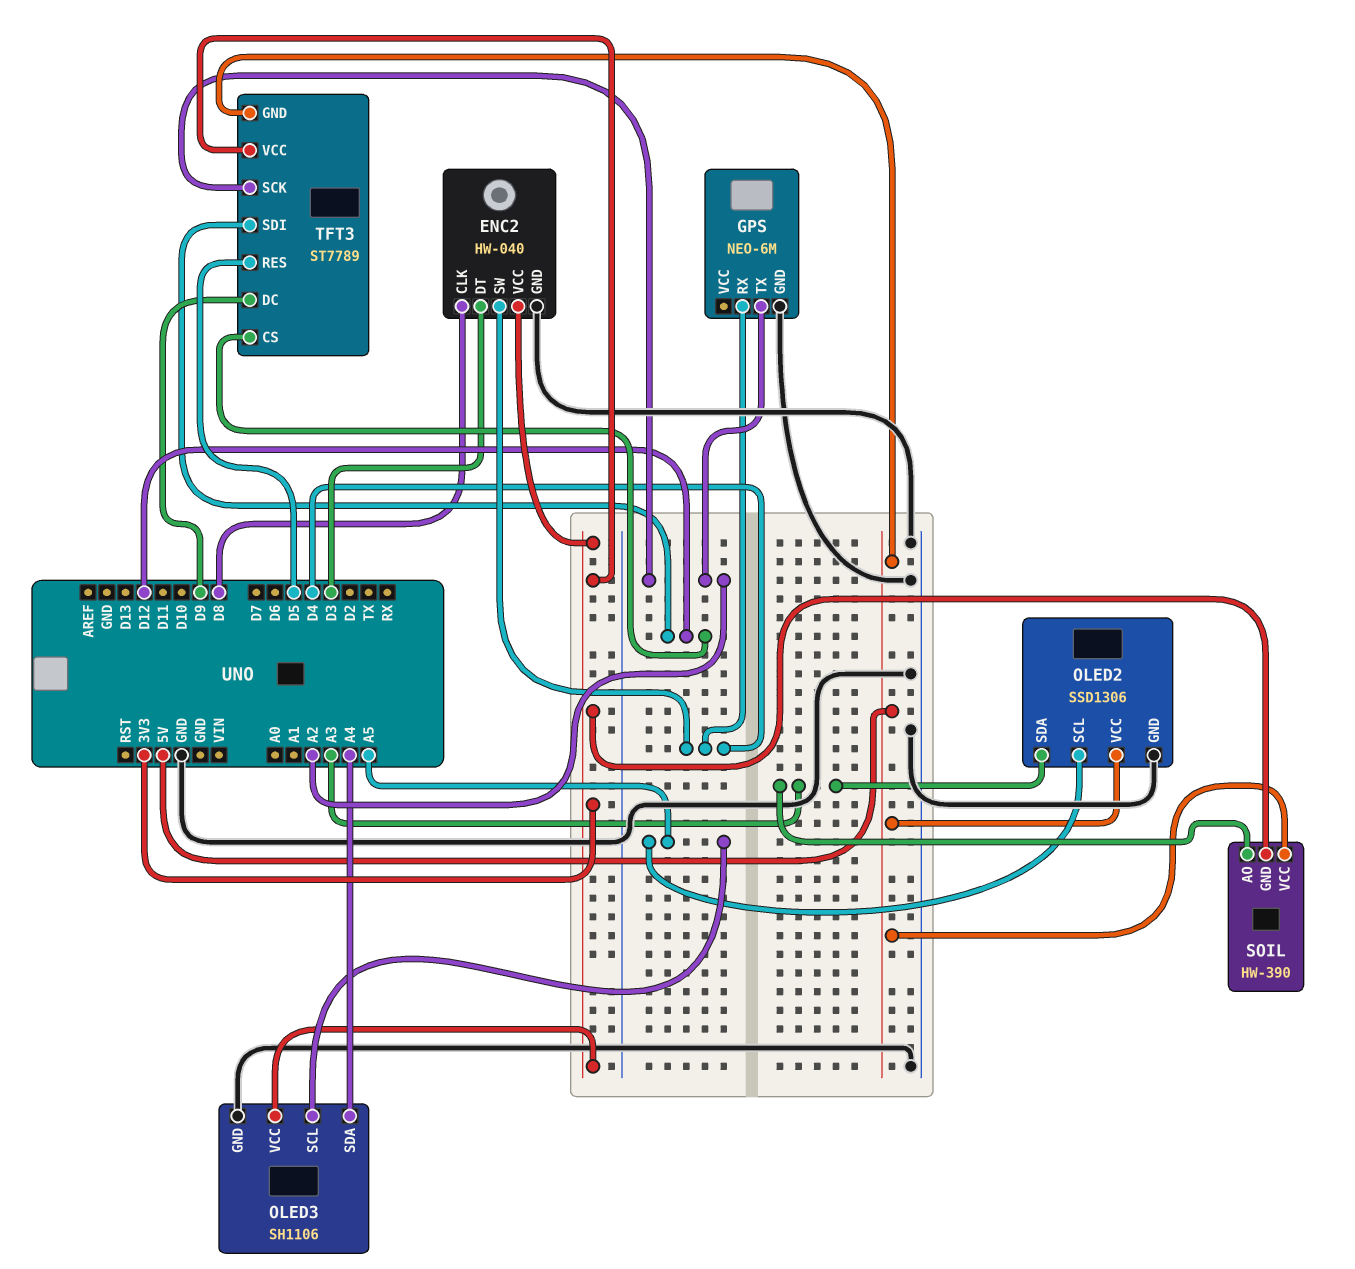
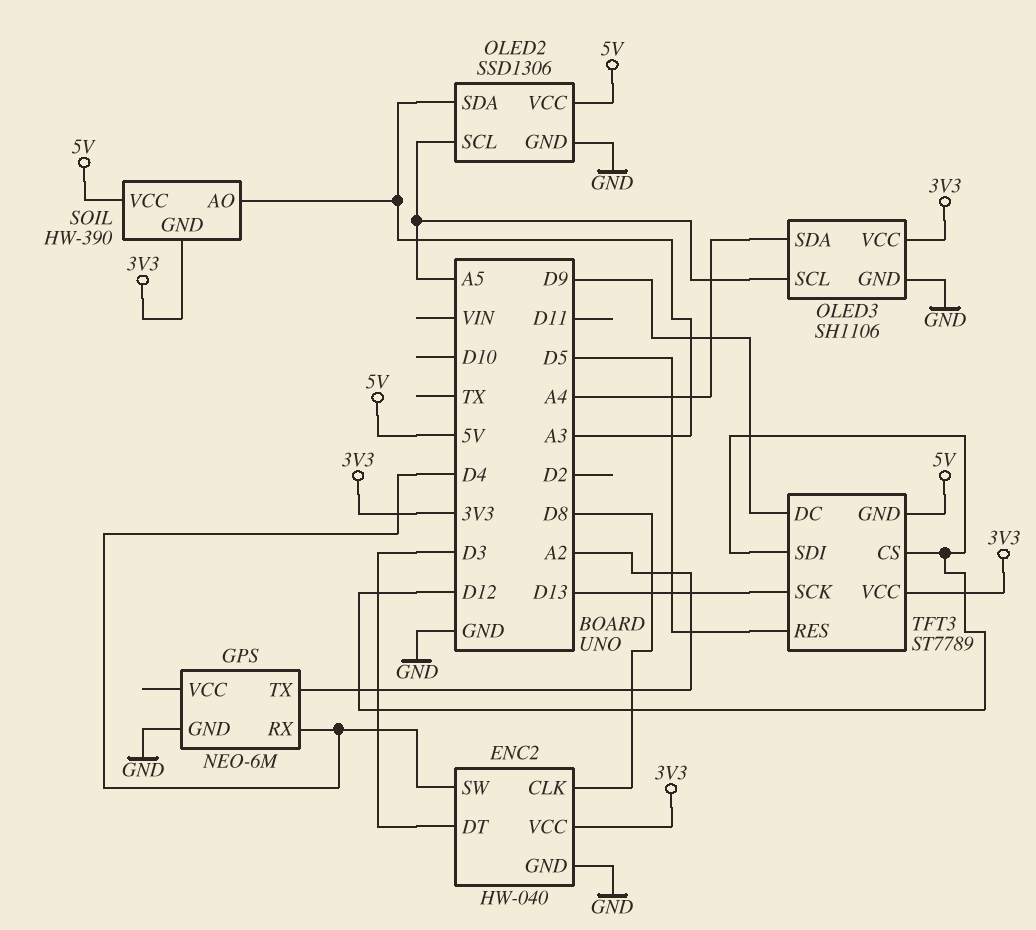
TFT3 pin SCK: A2 -> D13

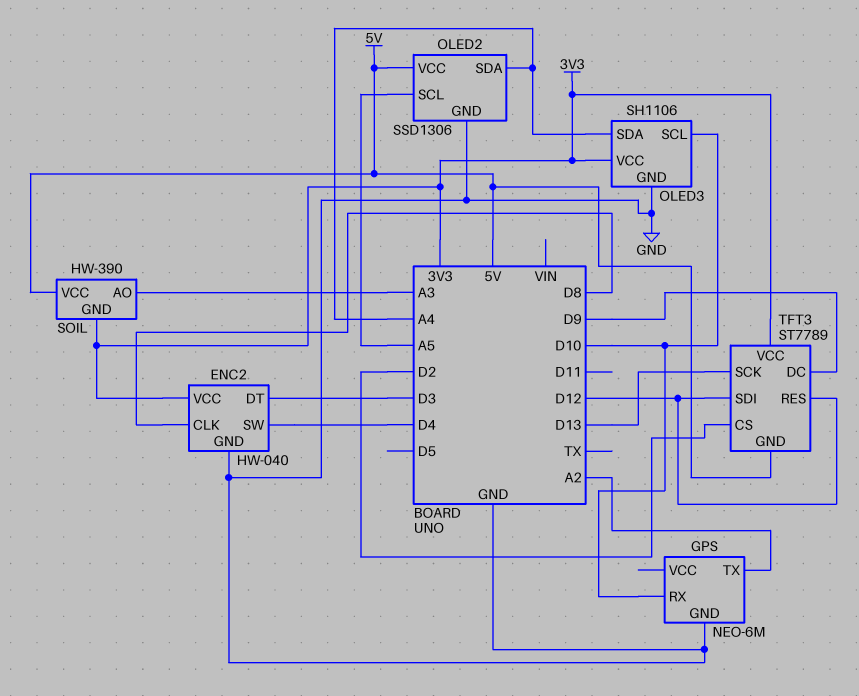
GPS pin RX: D4 -> D10
OLED2 pin SDA: A3 -> A4
OLED3 pin SCL: A5 -> D10
TFT3 pin CS: D12 -> D2
TFT3 pin RES: D5 -> D12

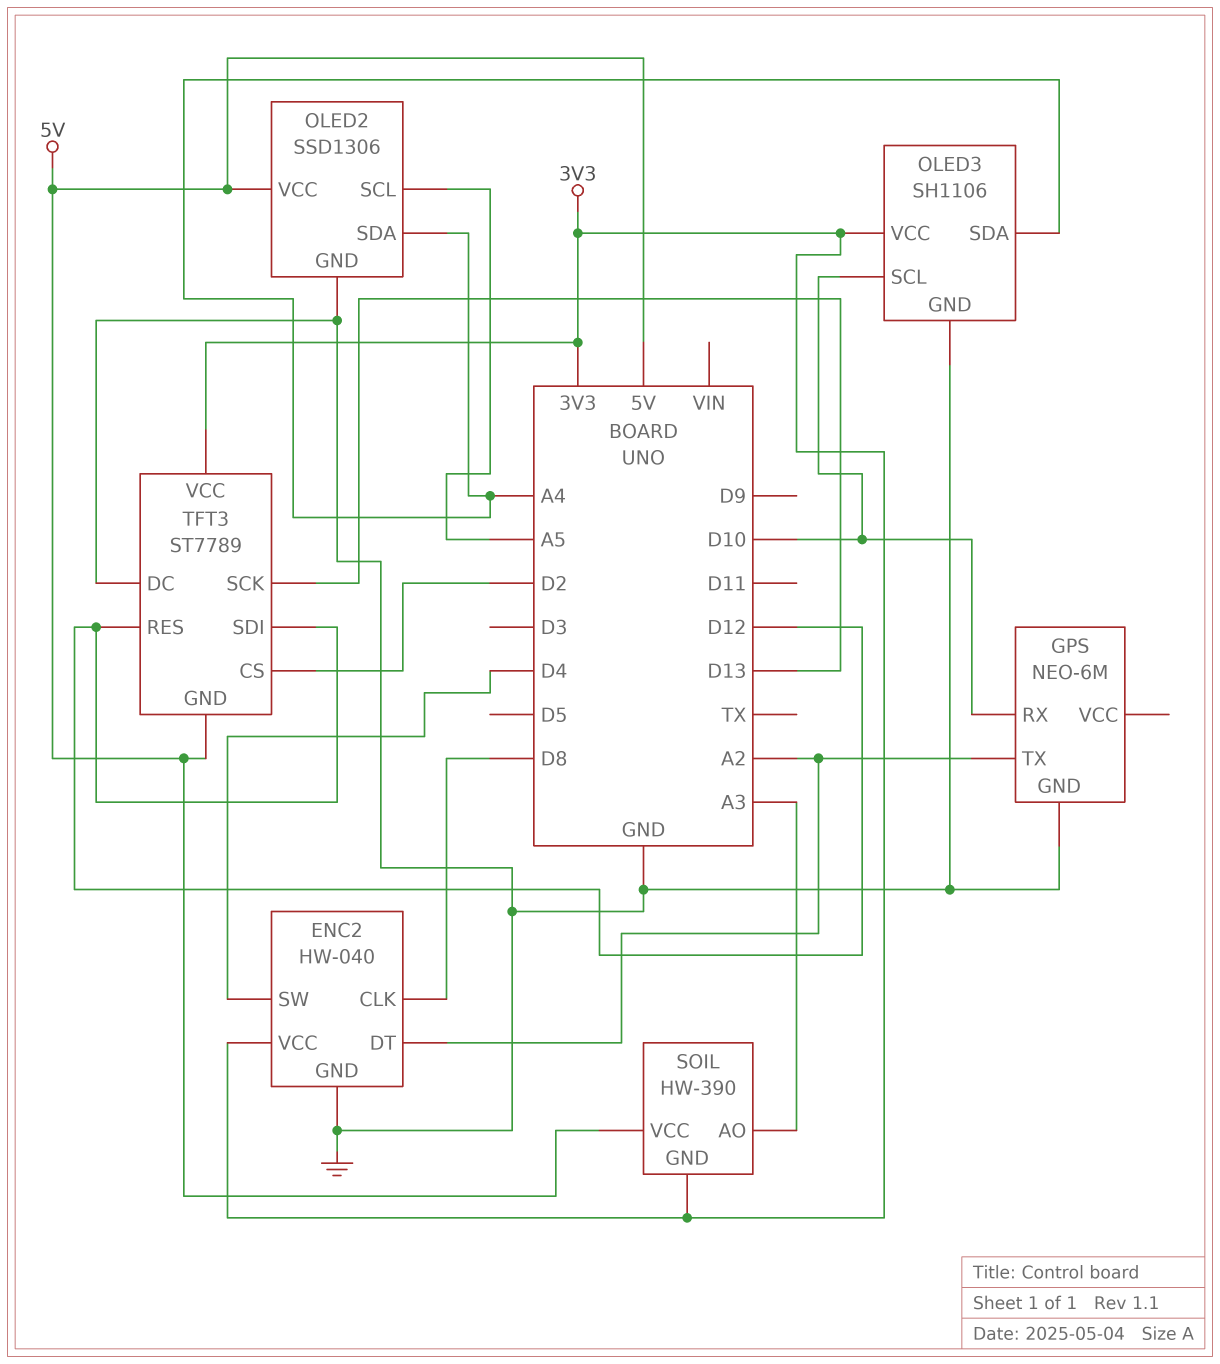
ENC2 pin DT: D3 -> A2
TFT3 pin DC: D9 -> GND

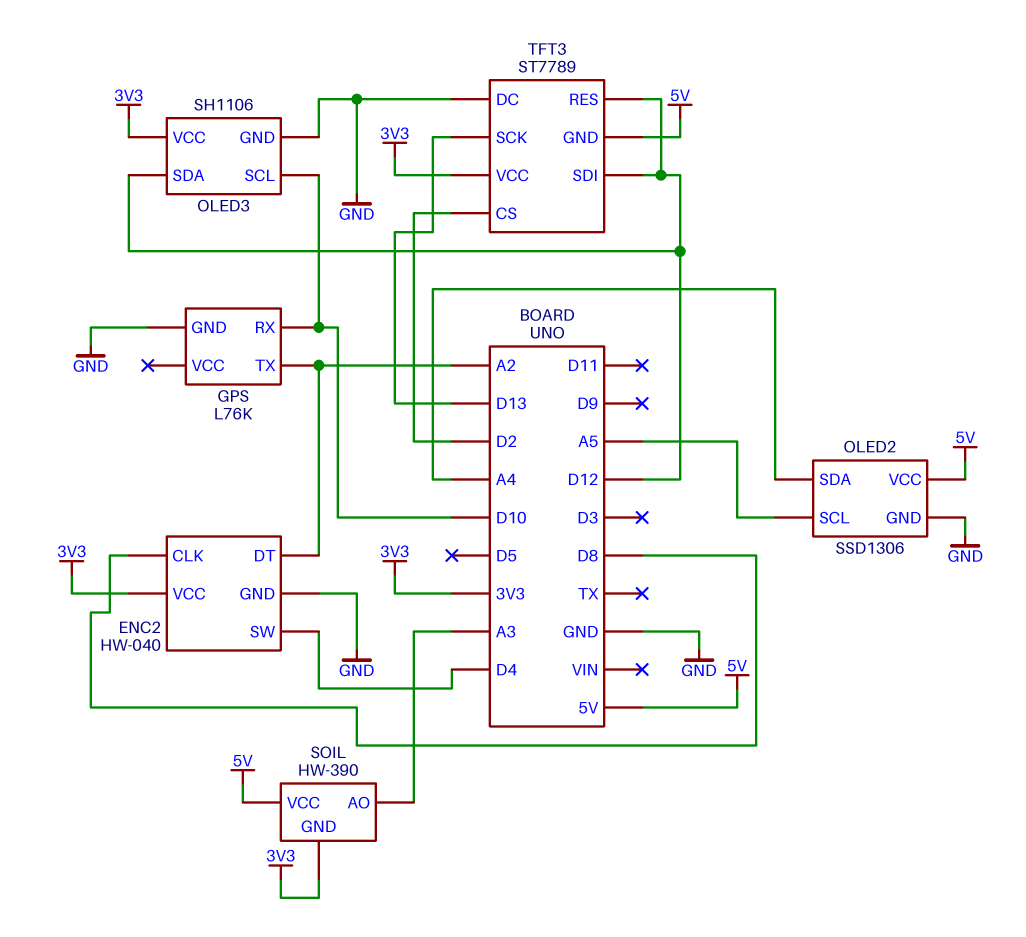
GPS: NEO-6M -> L76K
OLED3 pin SDA: A4 -> D12

